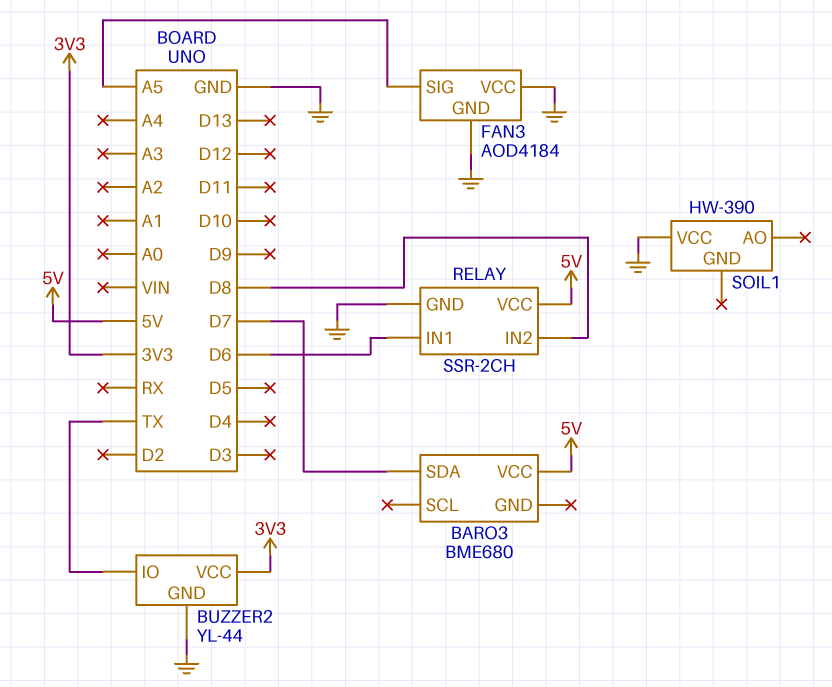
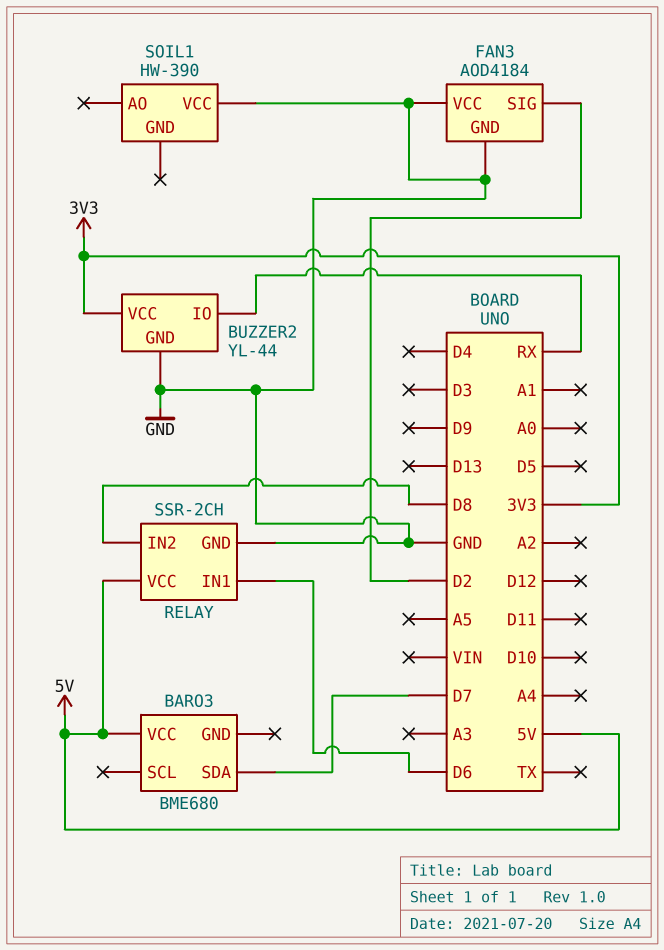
BUZZER2 pin IO: TX -> RX
FAN3 pin SIG: A5 -> D2

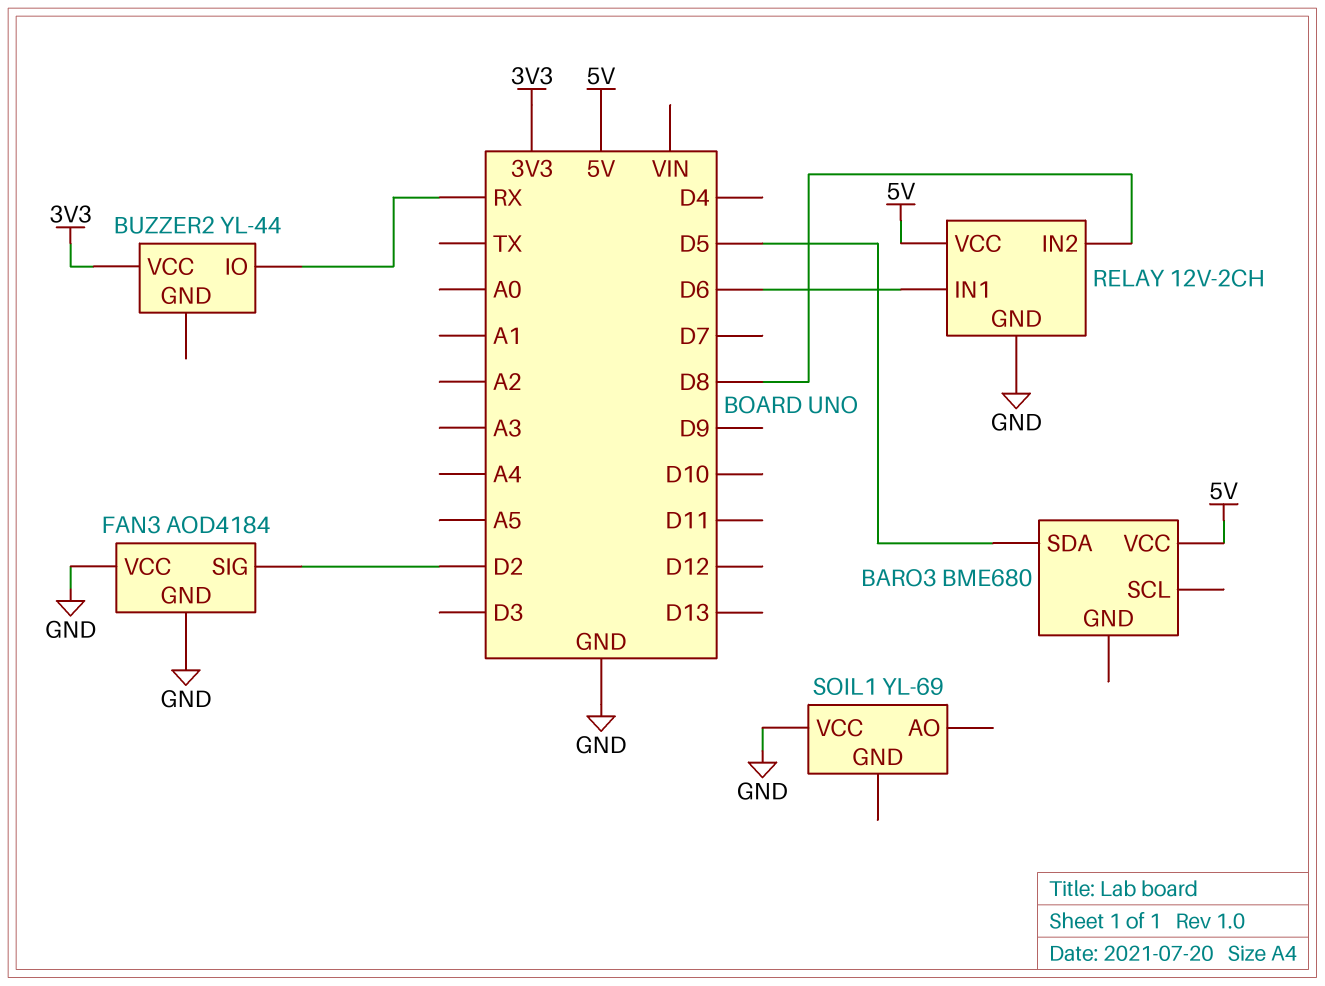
BARO3 pin SDA: D7 -> D5
BUZZER2 pin GND: GND -> none
RELAY: SSR-2CH -> 12V-2CH
SOIL1: HW-390 -> YL-69

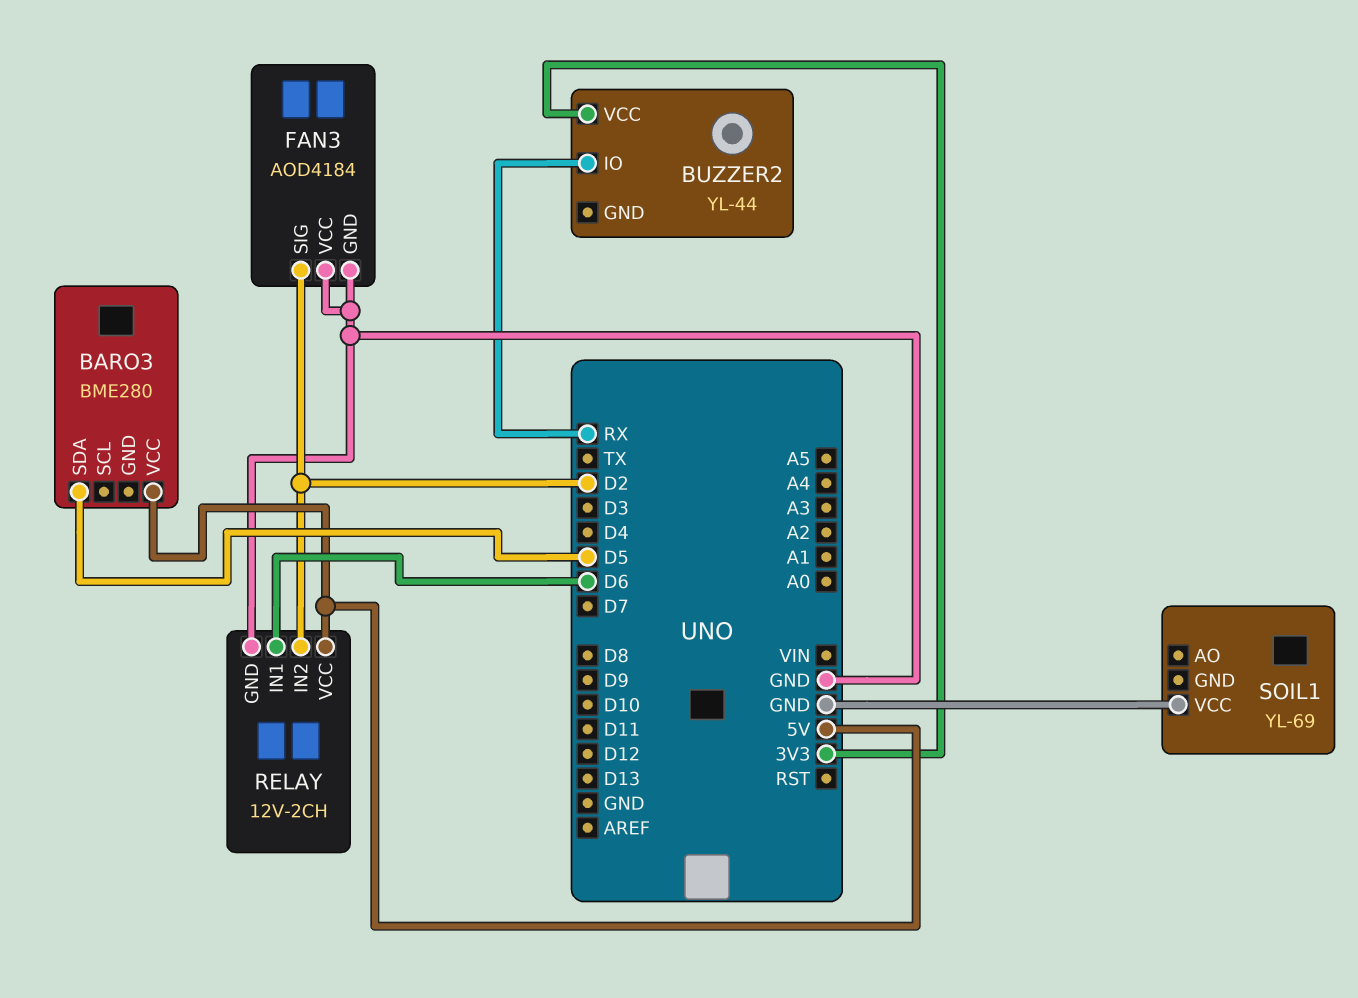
BARO3: BME680 -> BME280
RELAY pin IN2: D8 -> D2

